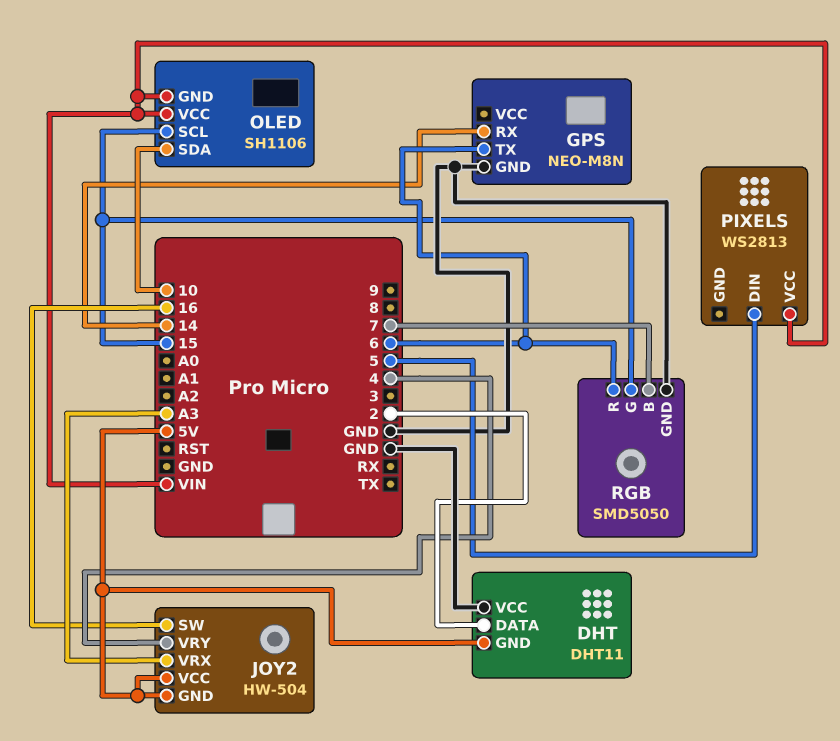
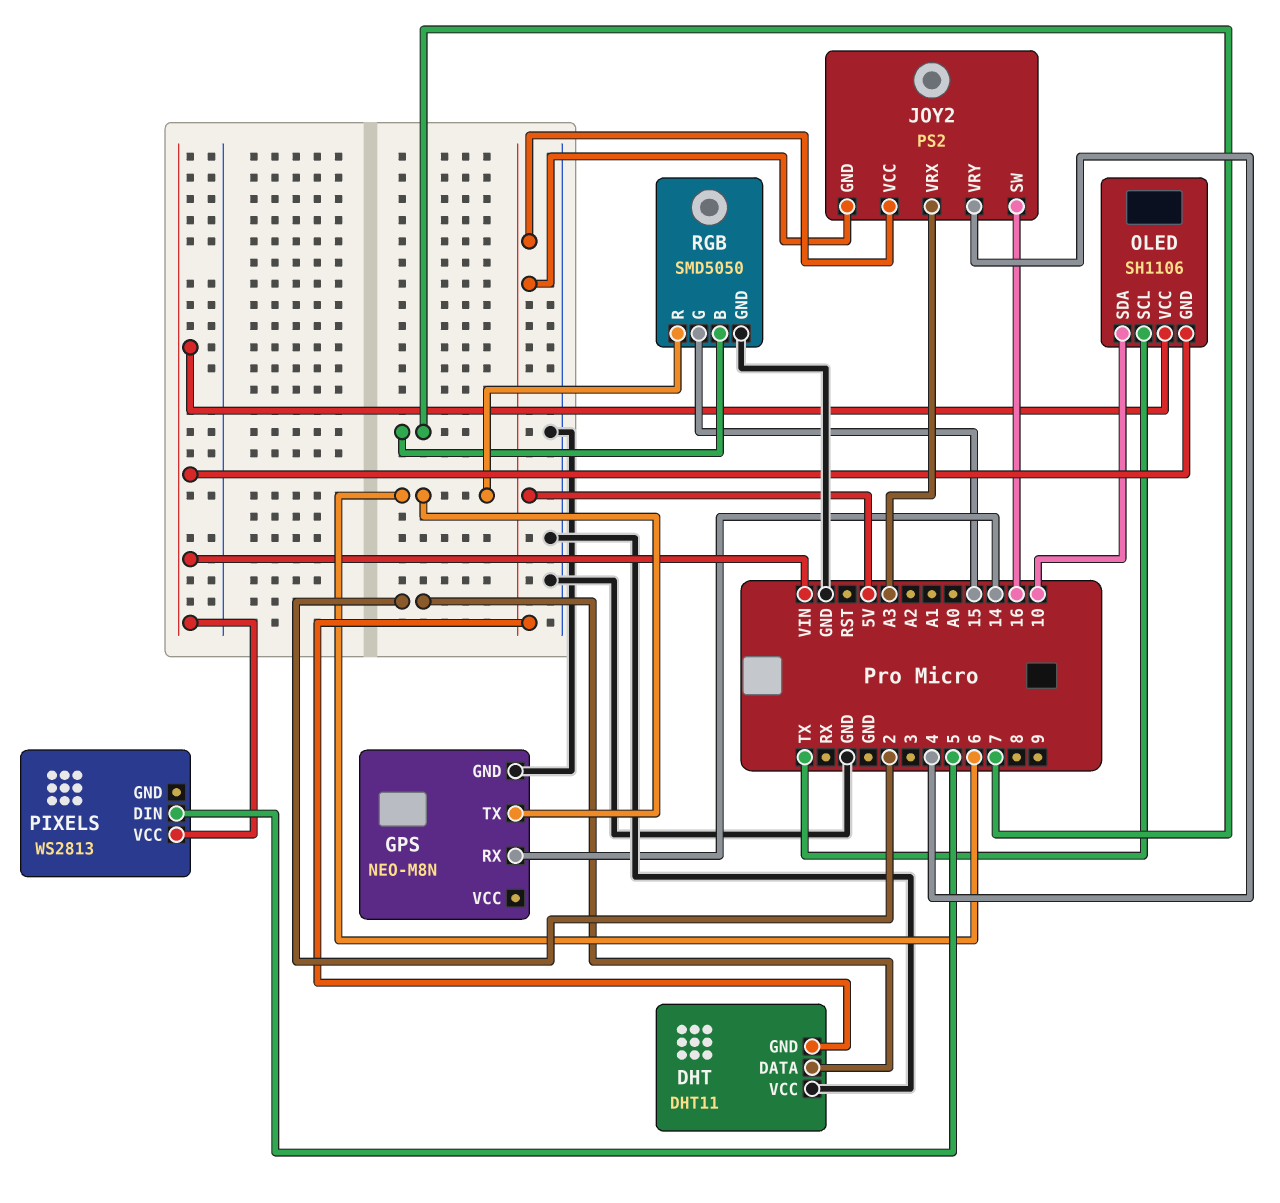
JOY2: HW-504 -> PS2
OLED pin SCL: 15 -> TX

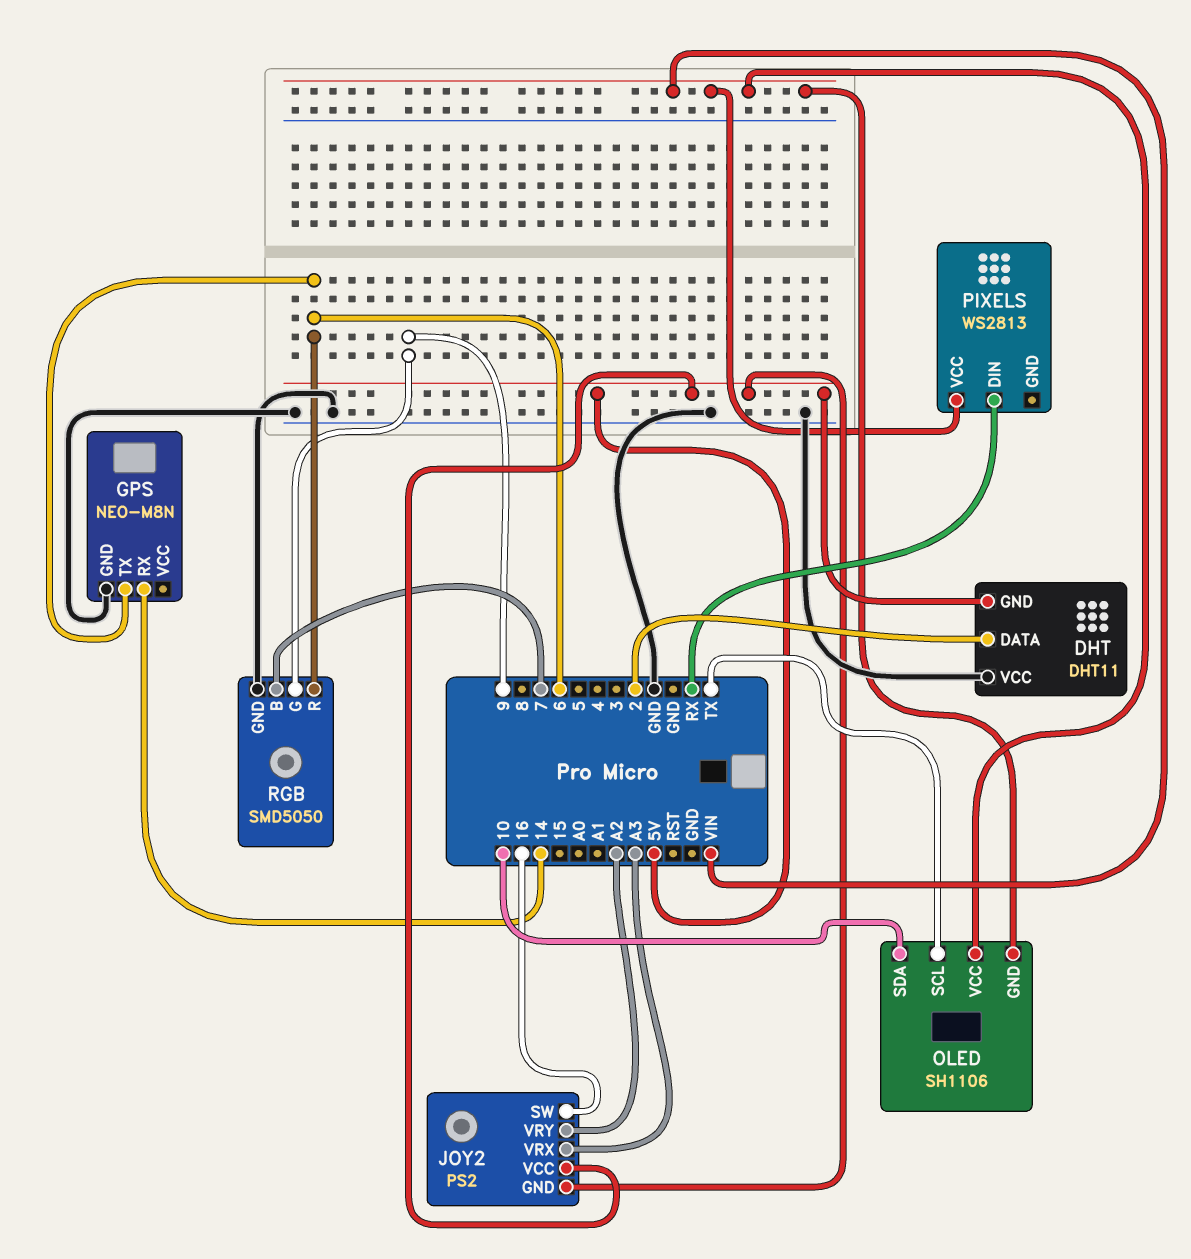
JOY2 pin VRY: 4 -> A2
PIXELS pin DIN: 5 -> RX
RGB pin G: 15 -> 9

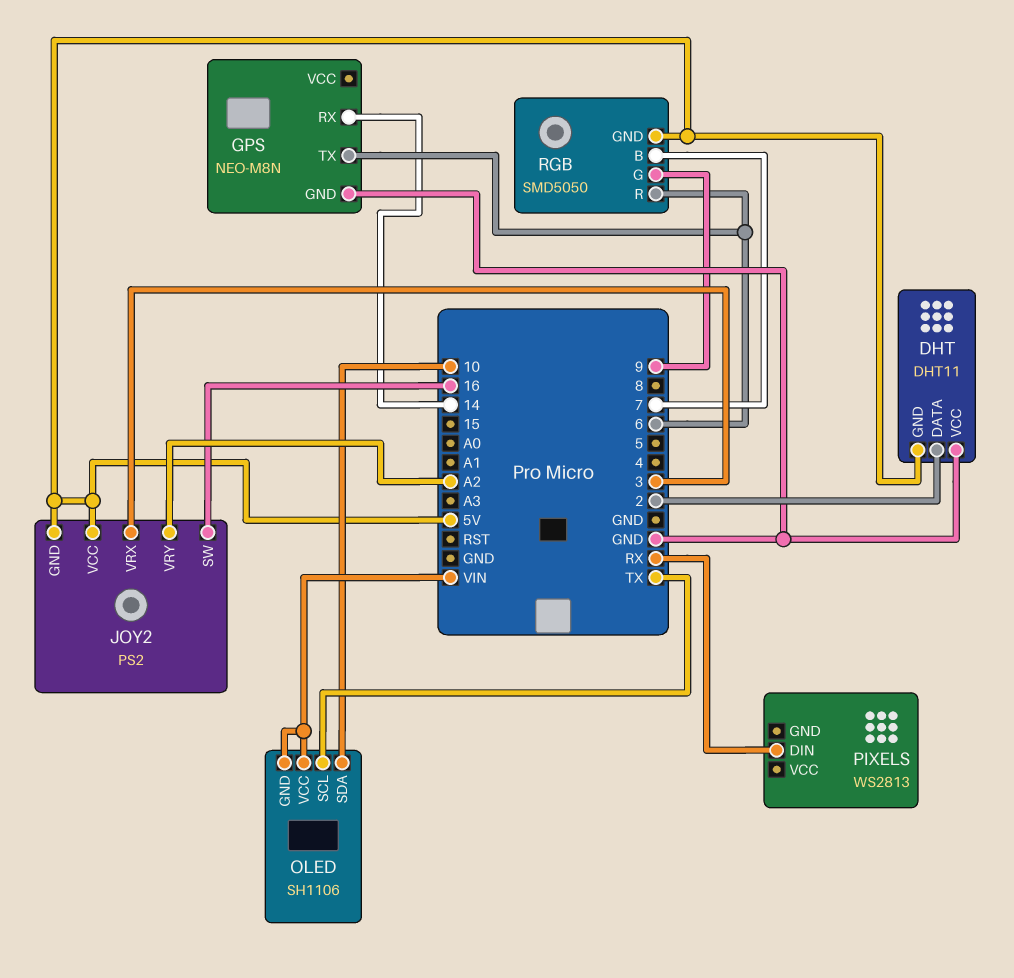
JOY2 pin VRX: A3 -> 3
PIXELS pin VCC: VIN -> none
RGB pin GND: GND -> 5V

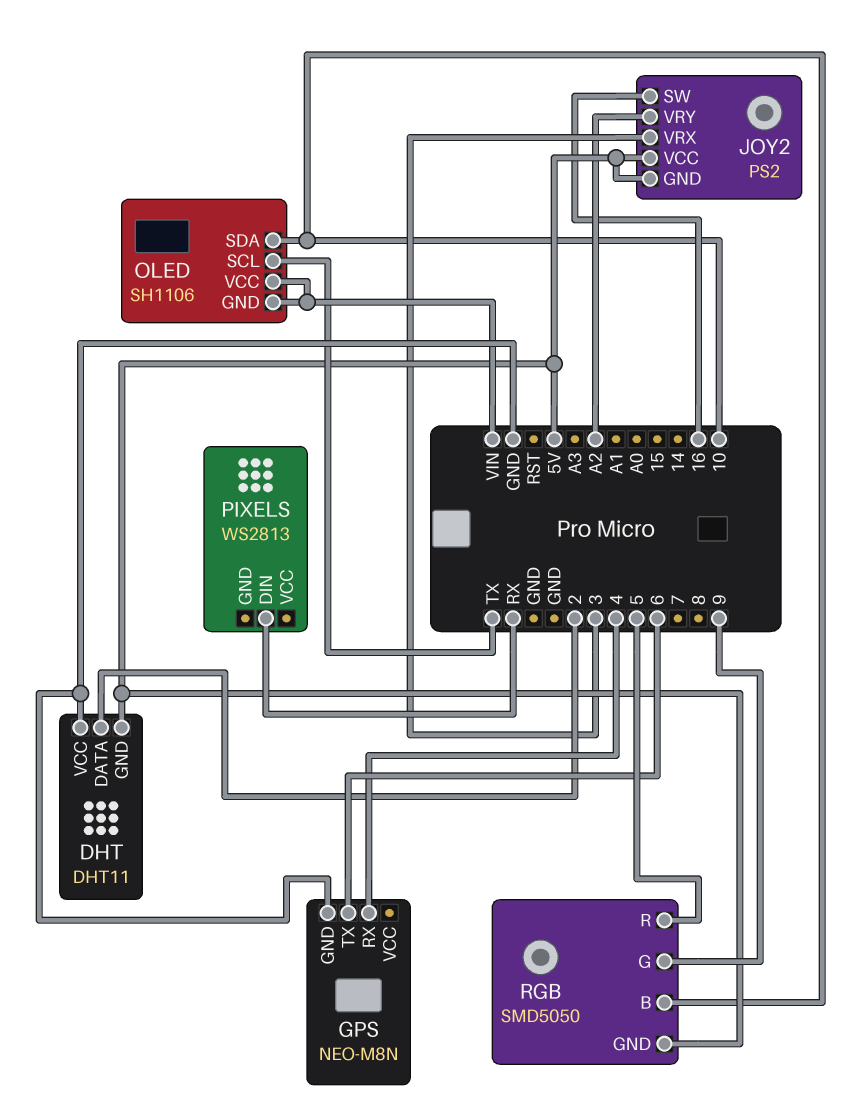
GPS pin RX: 14 -> 4
RGB pin B: 7 -> 10
RGB pin R: 6 -> 5

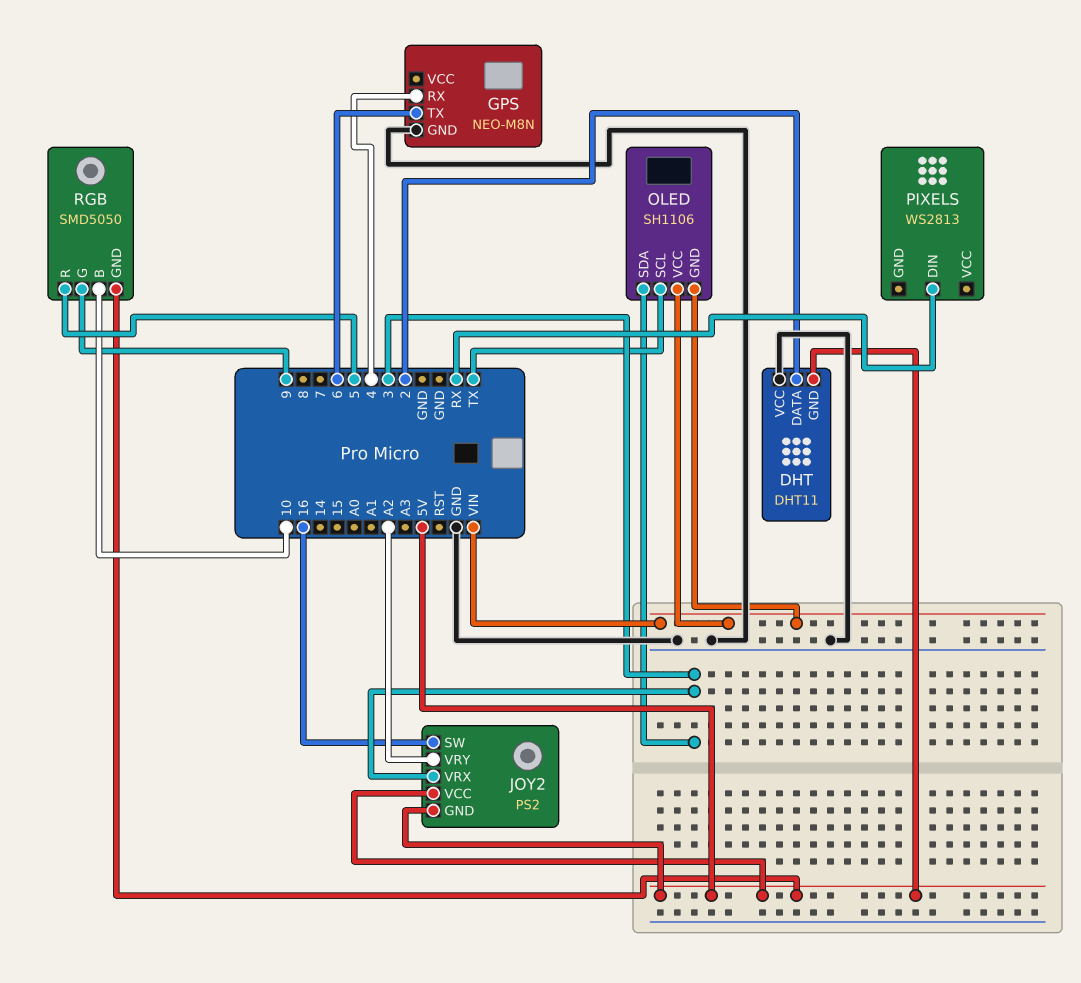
OLED pin SDA: 10 -> 3

